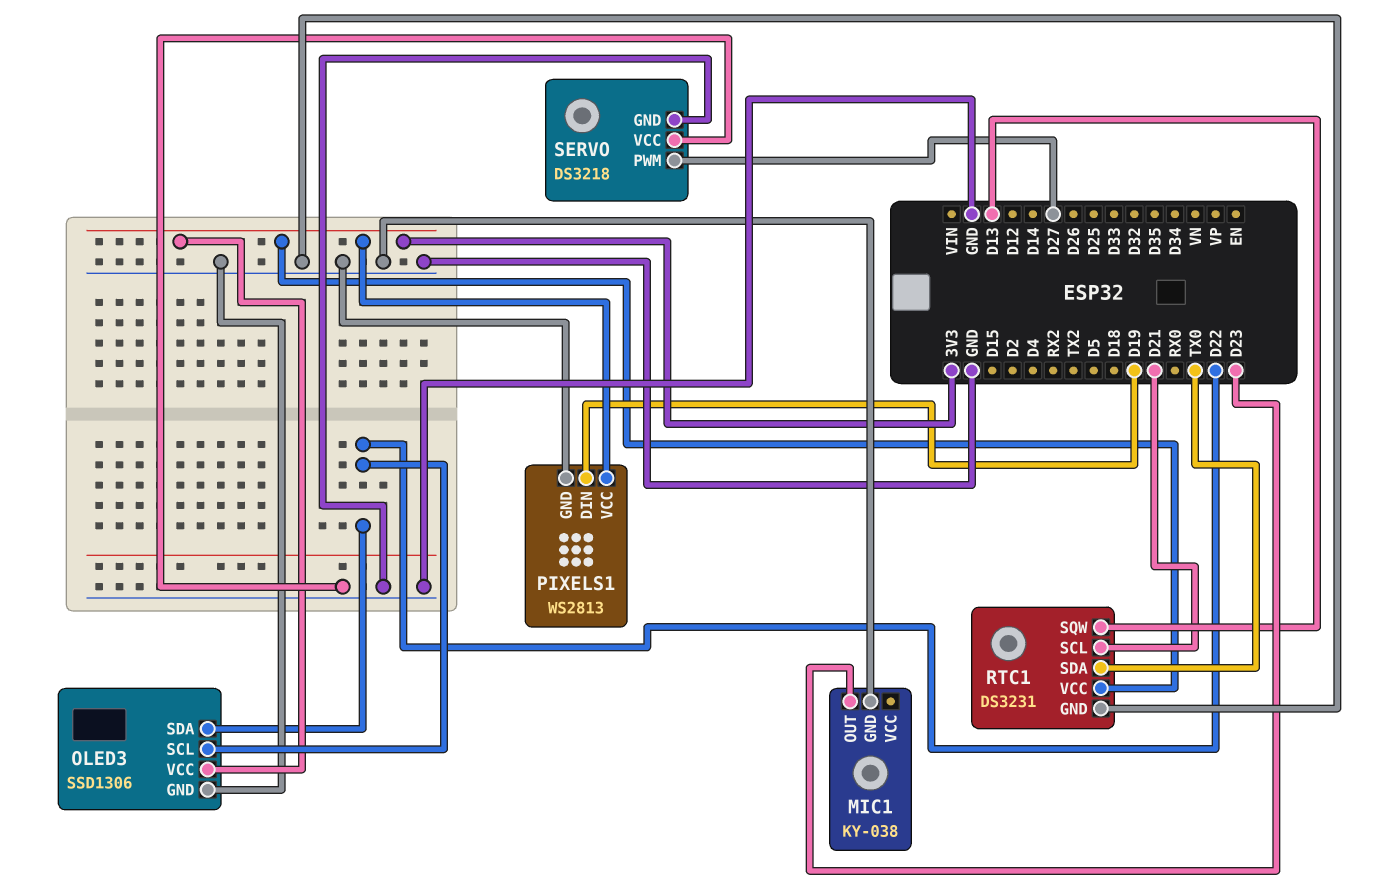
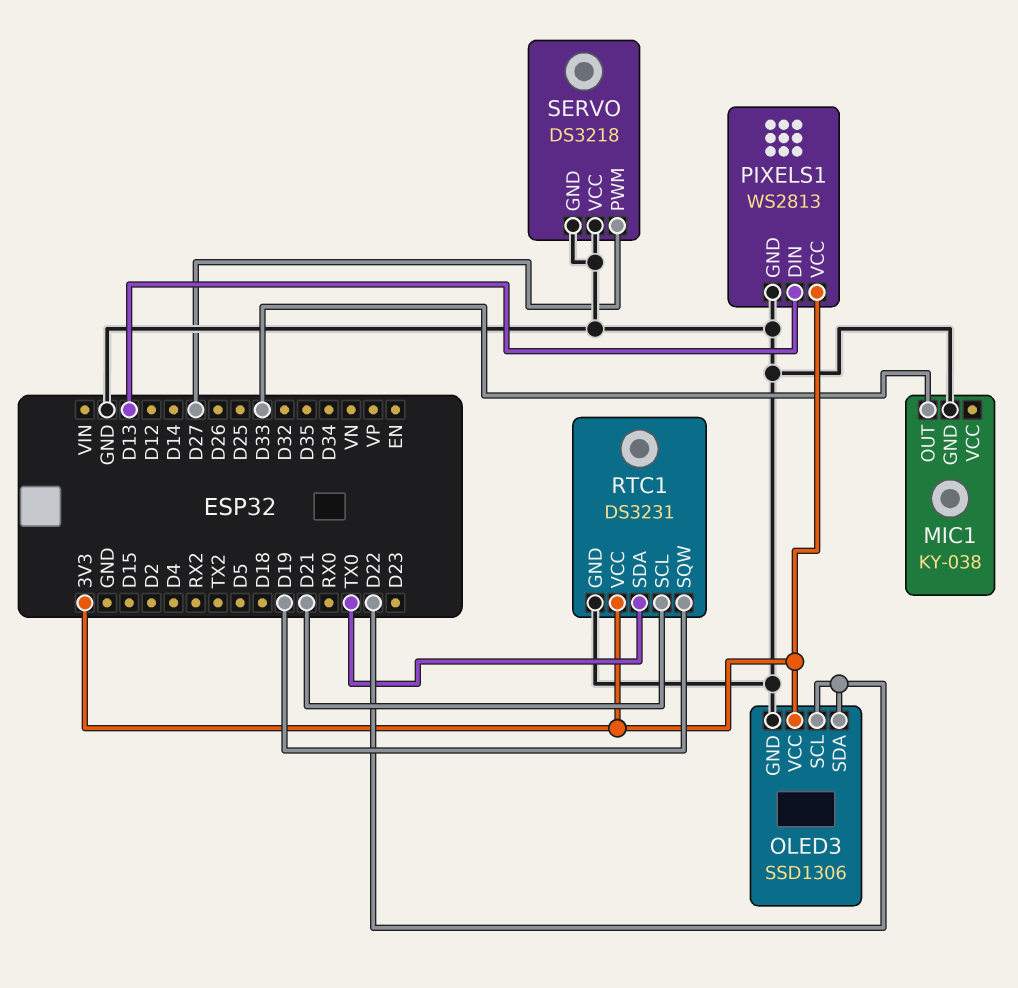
MIC1 pin OUT: D23 -> D33
PIXELS1 pin DIN: D19 -> D13
RTC1 pin SQW: D13 -> D19

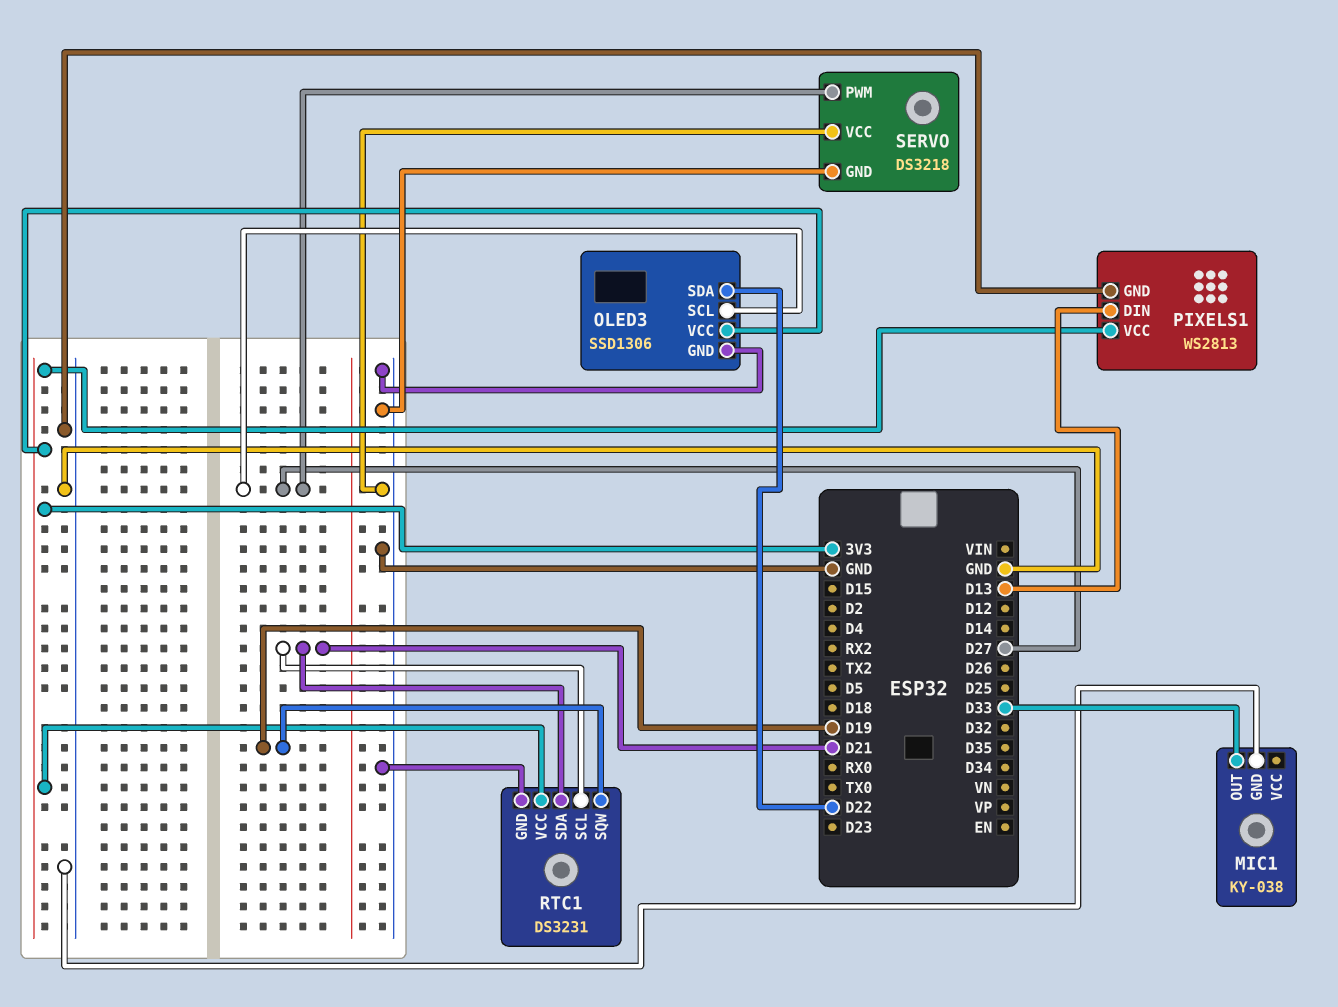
OLED3 pin SCL: D22 -> D27
RTC1 pin SDA: TX0 -> D21

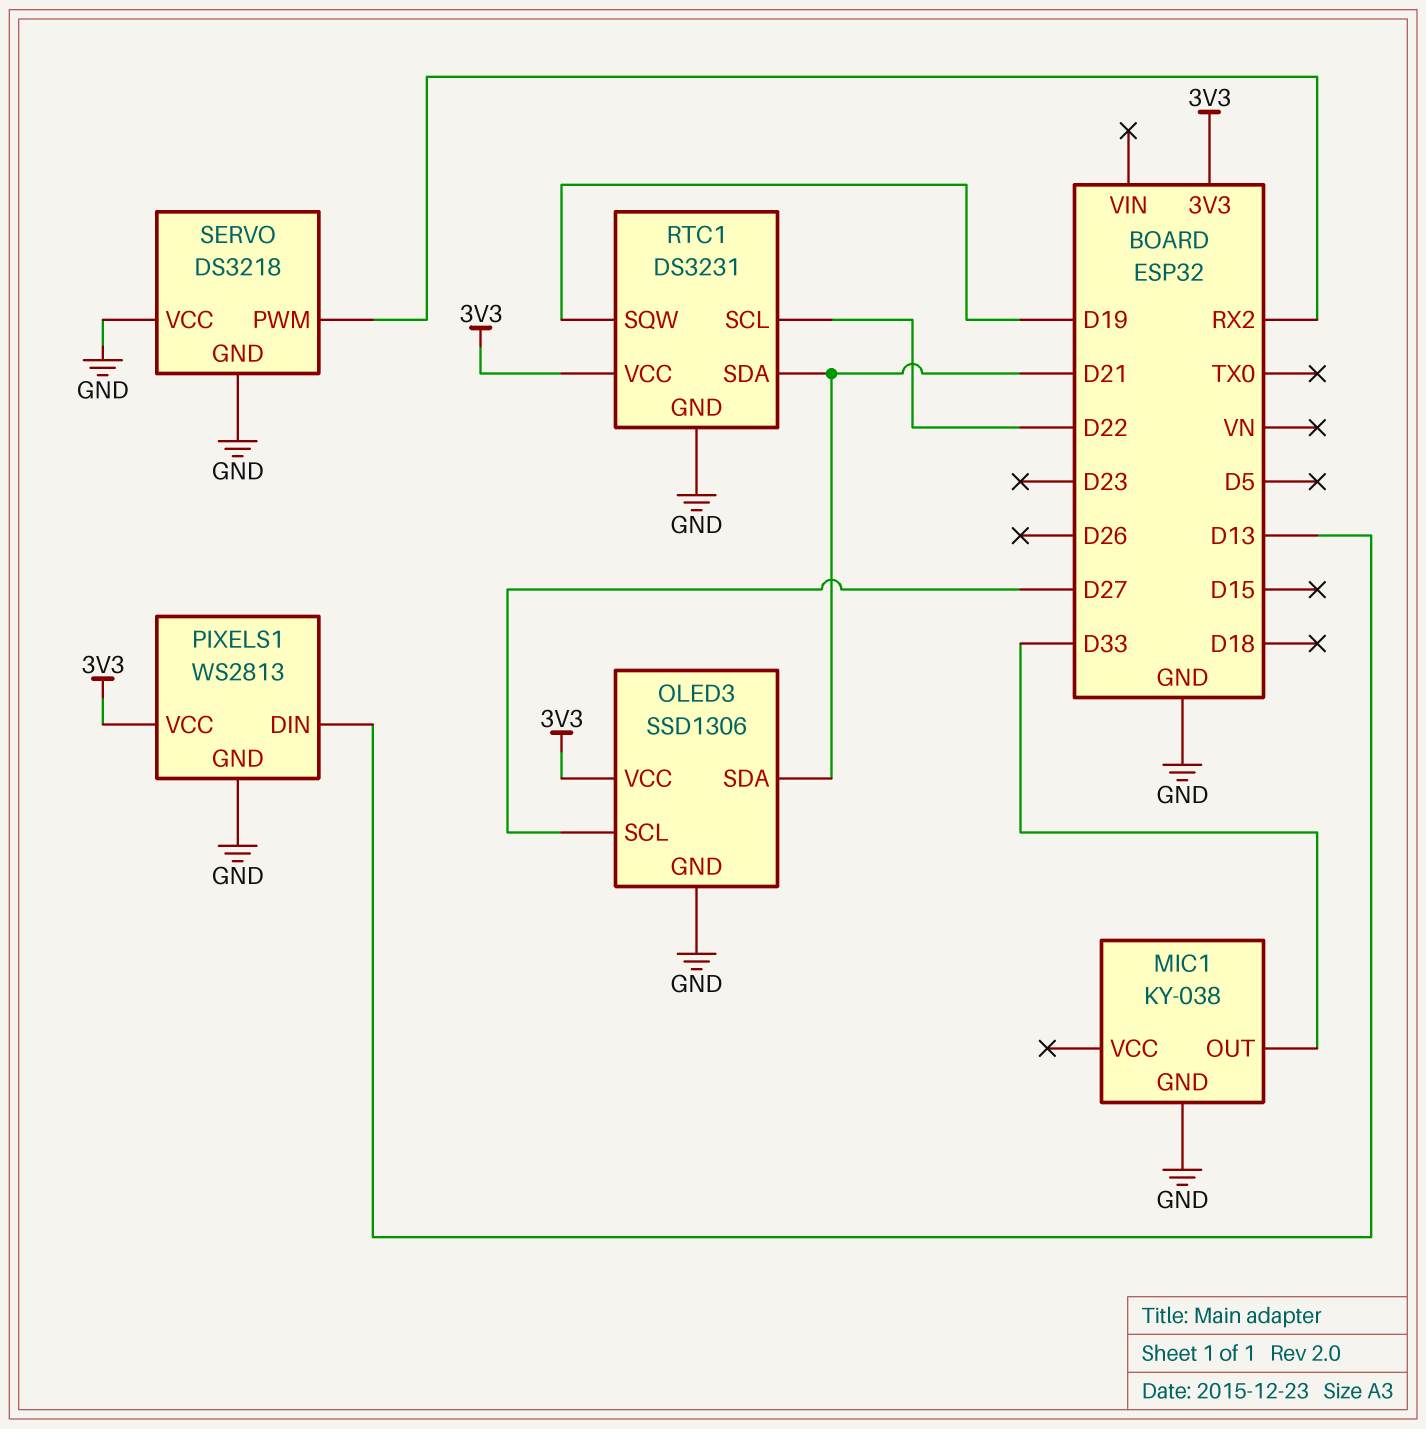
OLED3 pin SDA: D22 -> D21
RTC1 pin SCL: D21 -> D22
SERVO pin PWM: D27 -> RX2

